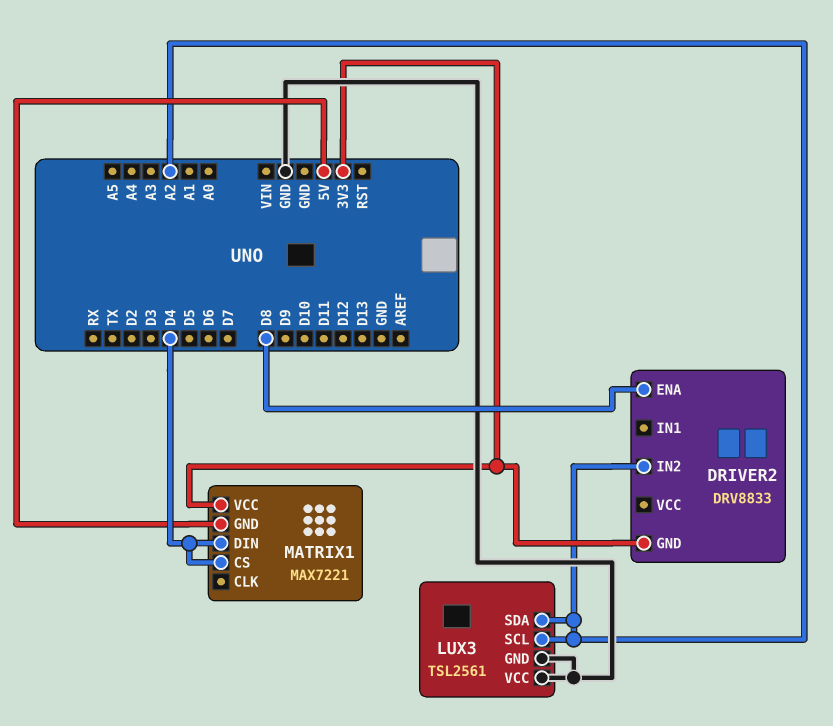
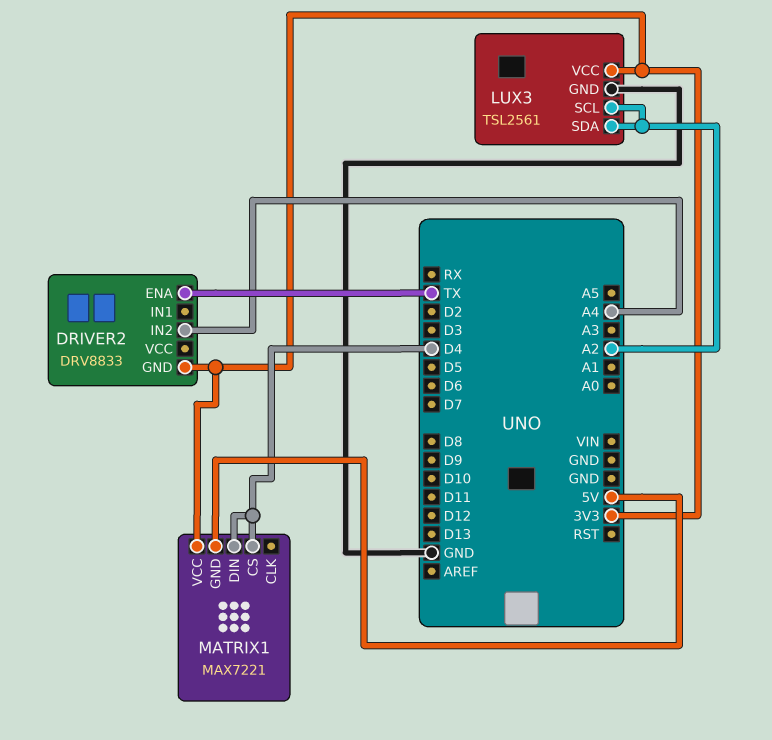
DRIVER2 pin ENA: D8 -> TX
DRIVER2 pin IN2: A2 -> A4
LUX3 pin VCC: GND -> 3V3

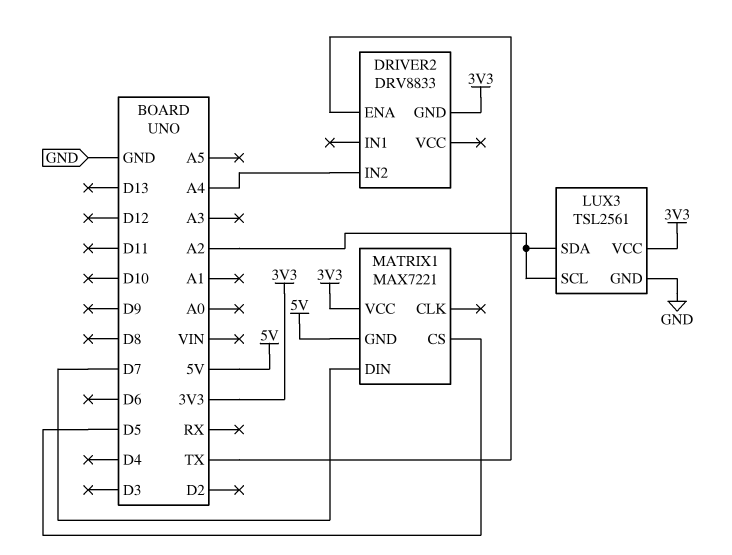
MATRIX1 pin CS: D4 -> D5
MATRIX1 pin DIN: D4 -> D7

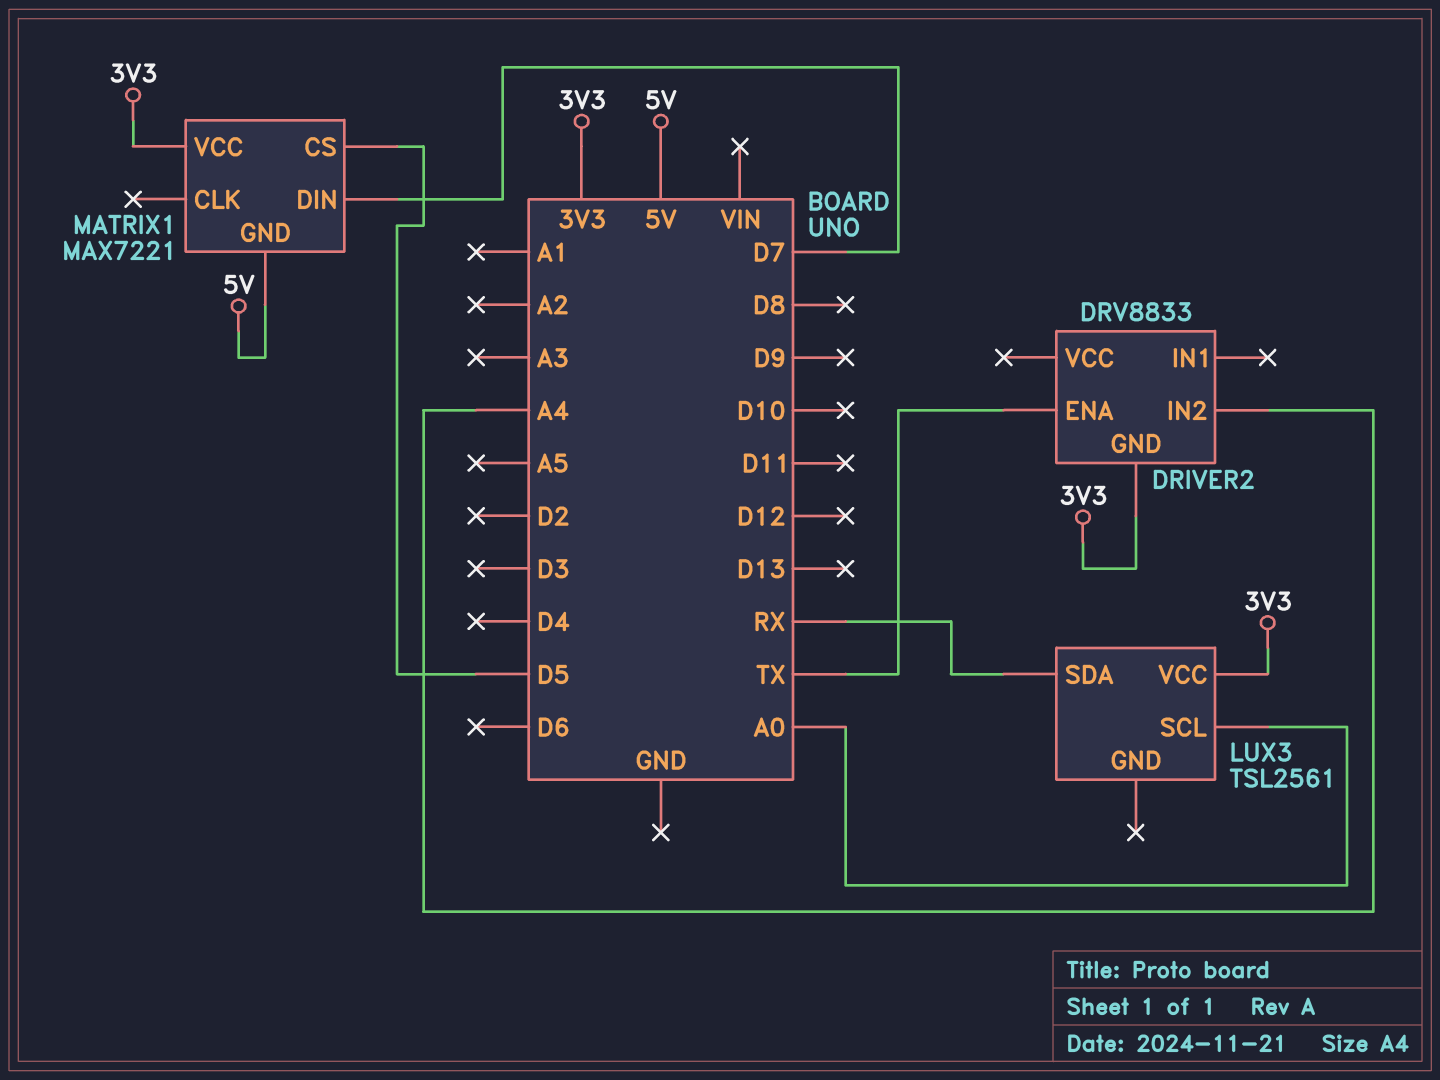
LUX3 pin GND: GND -> none
LUX3 pin SCL: A2 -> A0
LUX3 pin SDA: A2 -> RX

